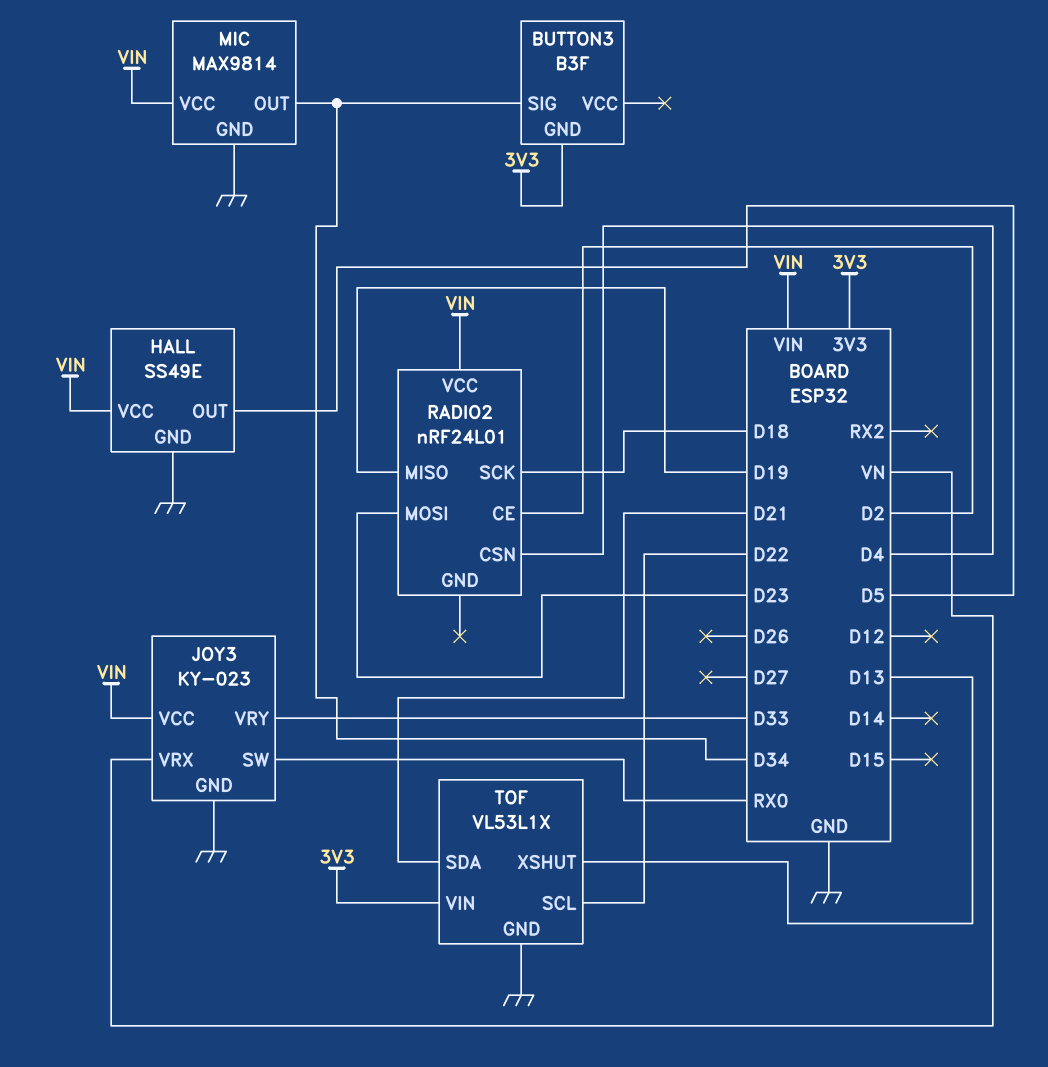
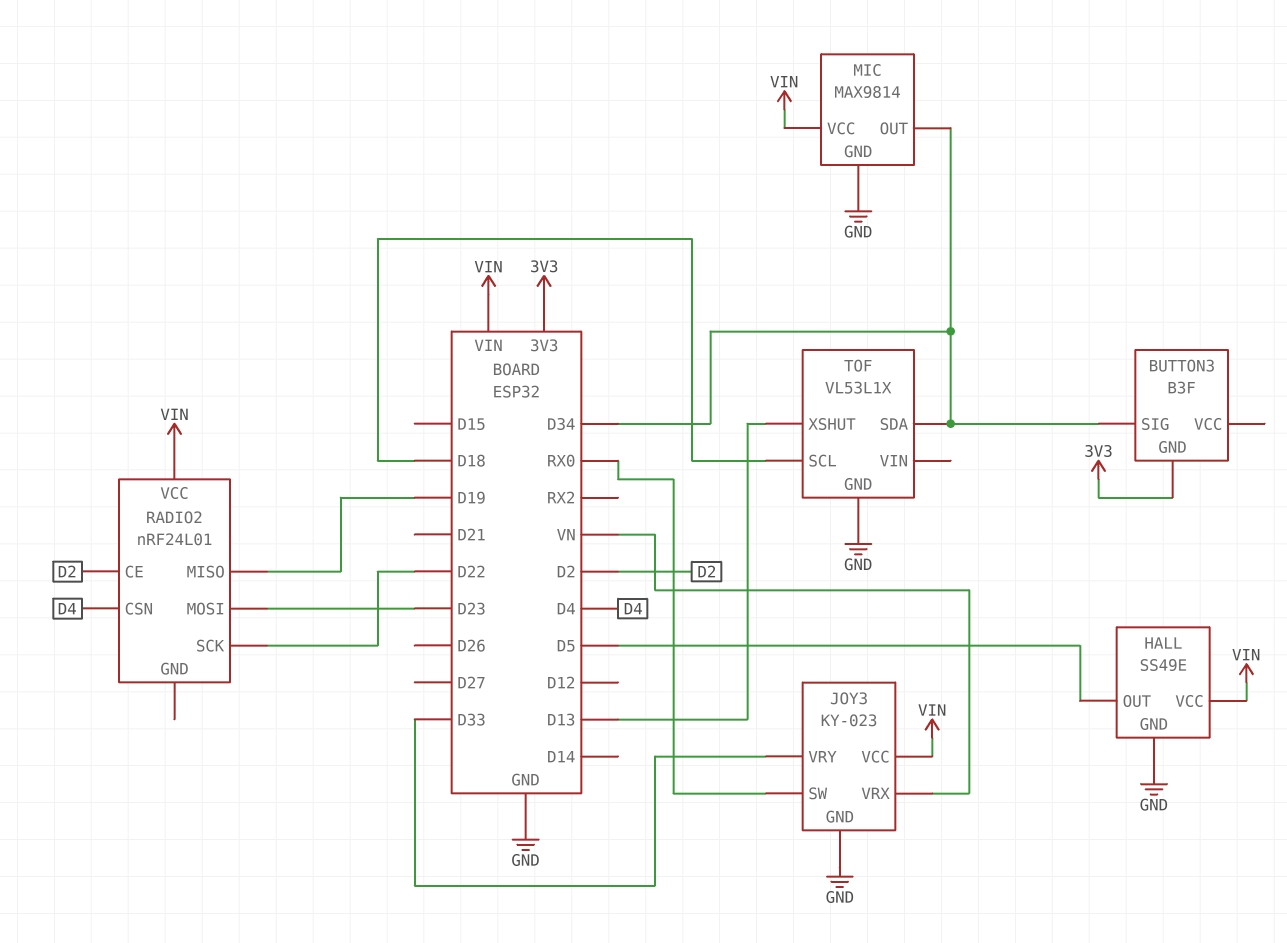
RADIO2 pin SCK: D18 -> D22
TOF pin SCL: D22 -> D18
TOF pin SDA: D21 -> D34
TOF pin VIN: 3V3 -> none

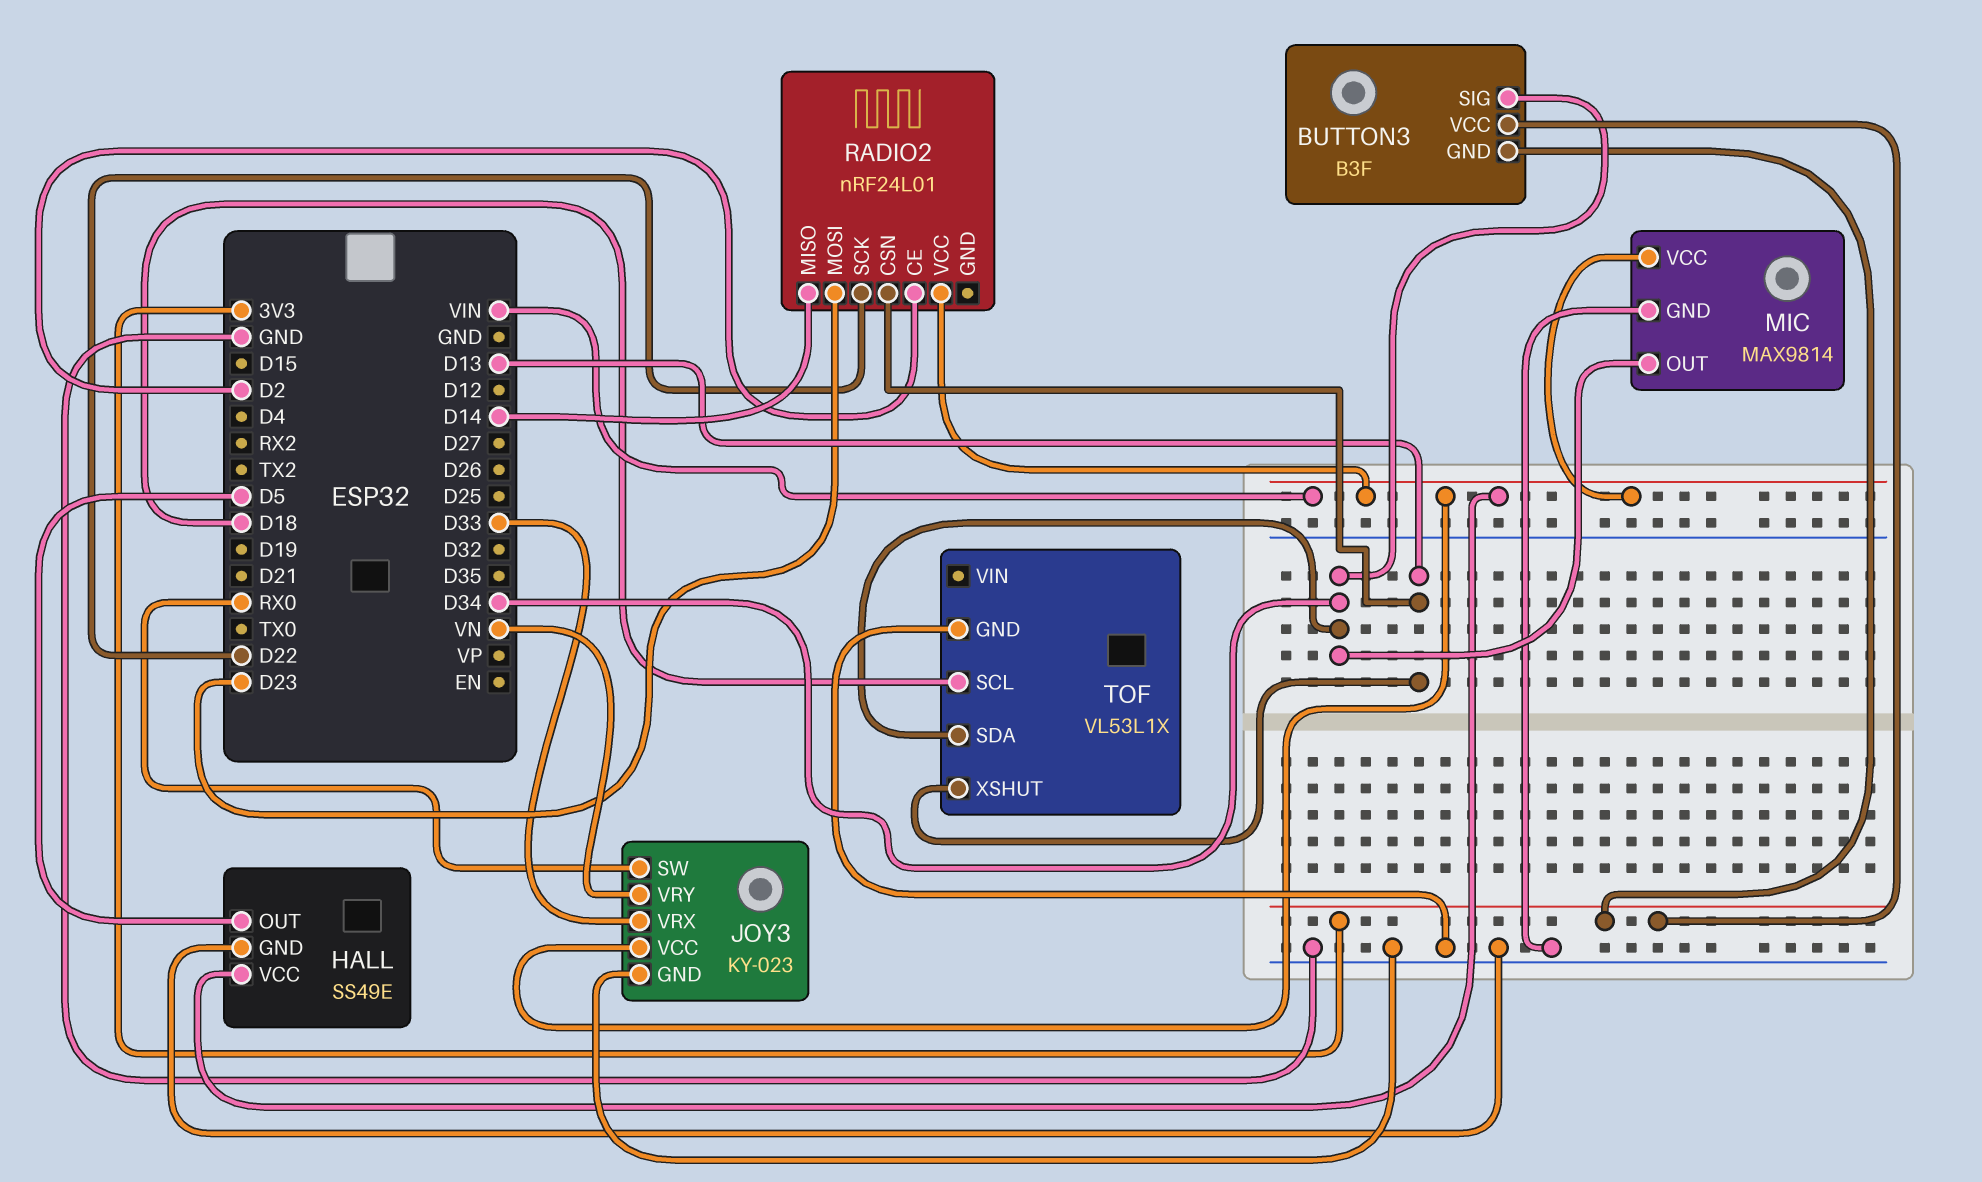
BUTTON3 pin VCC: none -> 3V3
JOY3 pin VRX: VN -> D33
JOY3 pin VRY: D33 -> VN
RADIO2 pin CSN: D4 -> D13
RADIO2 pin MISO: D19 -> D14

